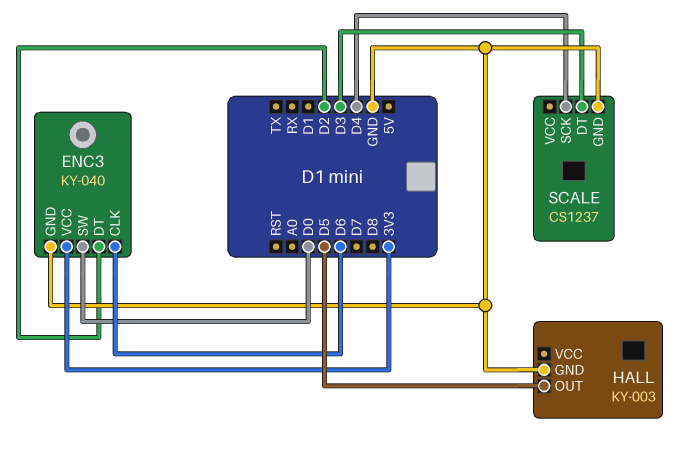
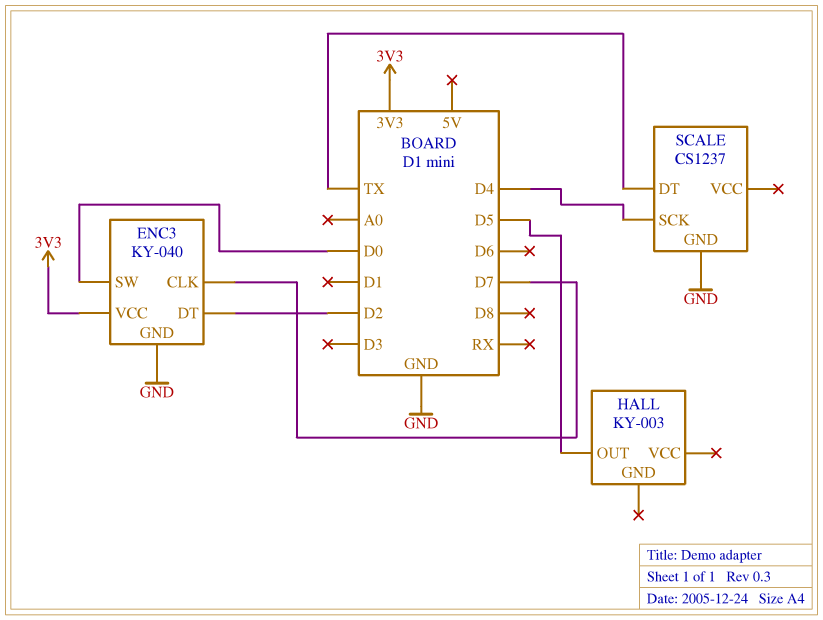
ENC3 pin CLK: D6 -> D7
HALL pin GND: GND -> none
SCALE pin DT: D3 -> TX

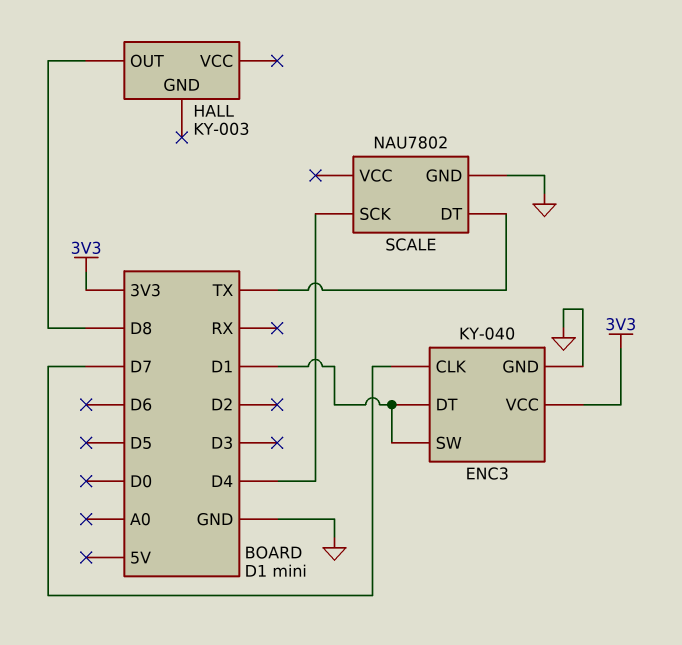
ENC3 pin DT: D2 -> D1
ENC3 pin SW: D0 -> D1
HALL pin OUT: D5 -> D8
SCALE: CS1237 -> NAU7802

